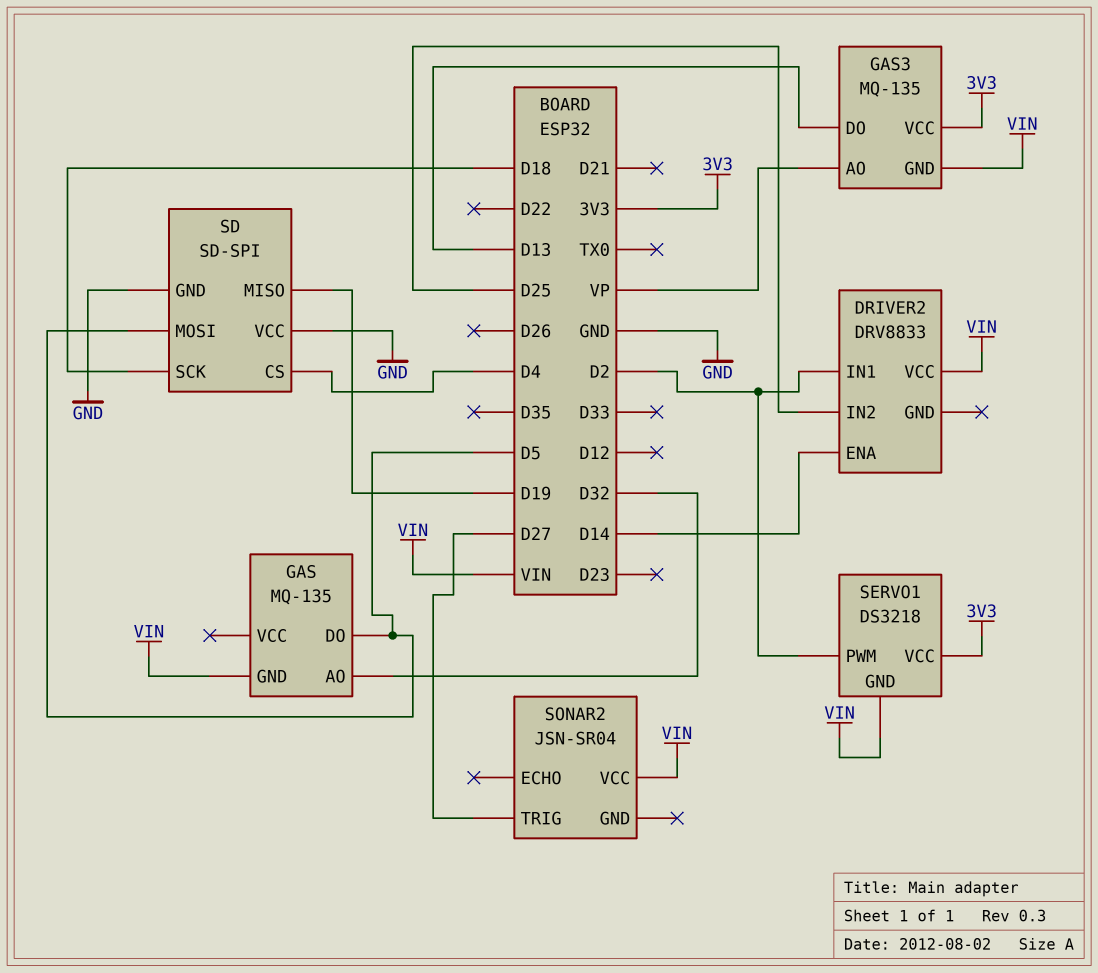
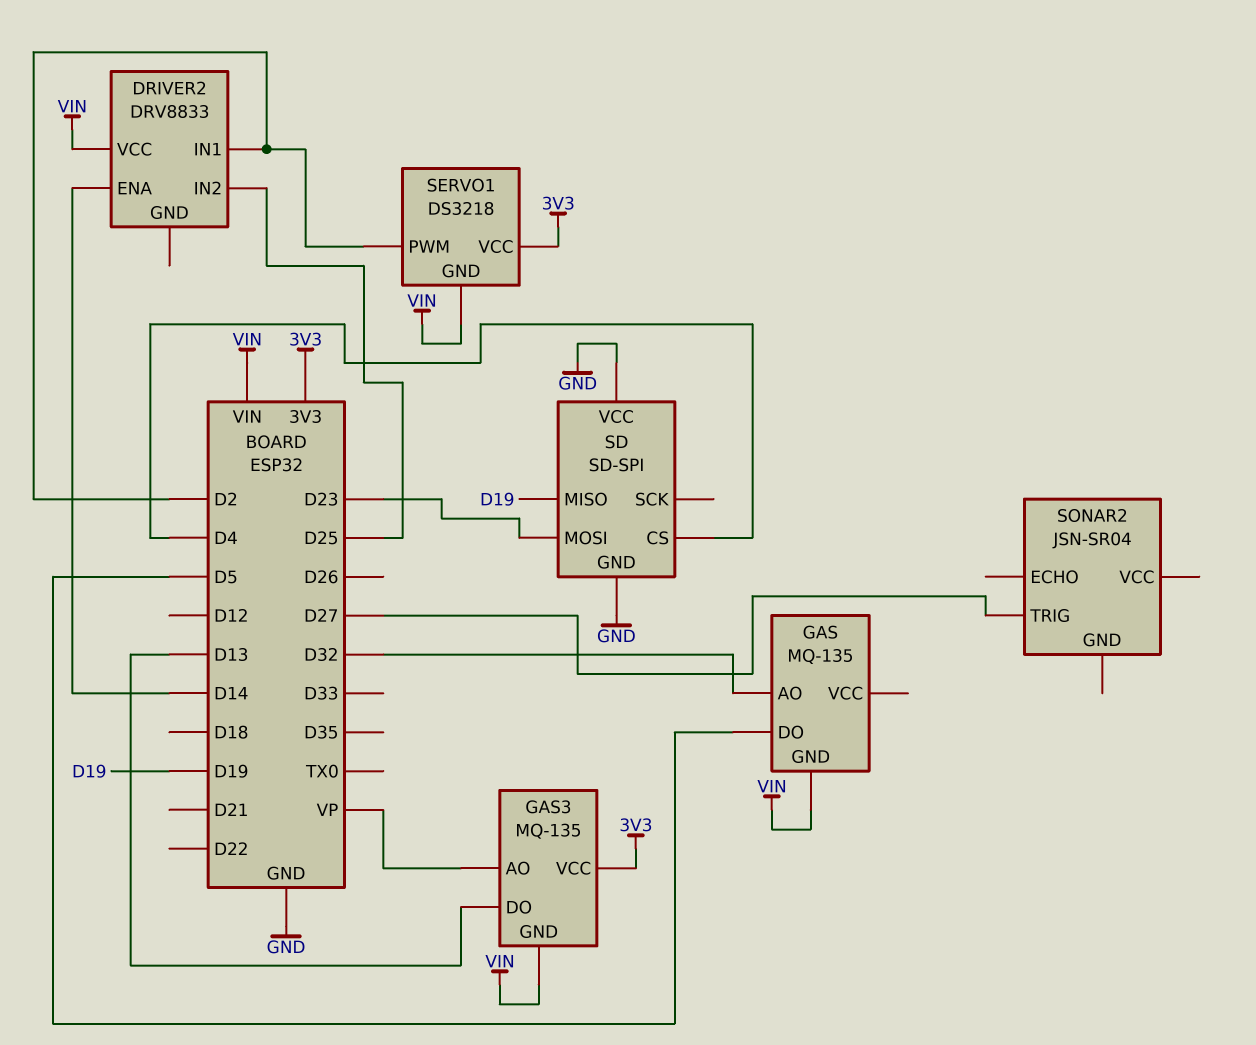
SD pin MOSI: D5 -> D23
SD pin SCK: D18 -> none
SONAR2 pin VCC: VIN -> none

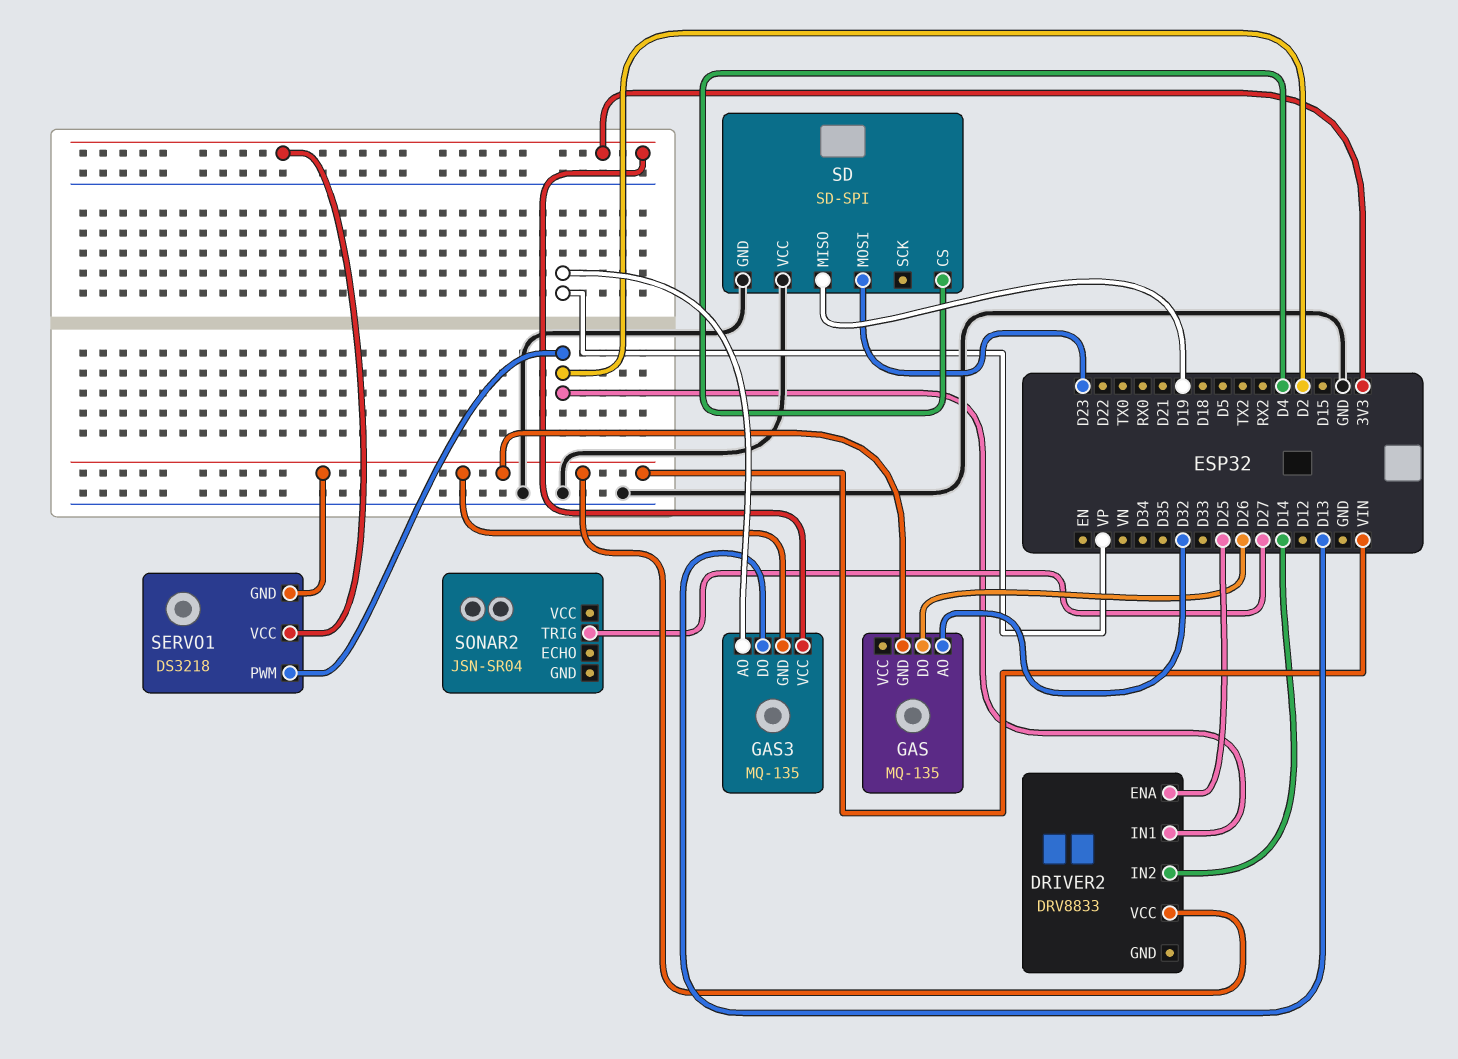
DRIVER2 pin ENA: D14 -> D25
DRIVER2 pin IN2: D25 -> D14
GAS pin DO: D5 -> D26

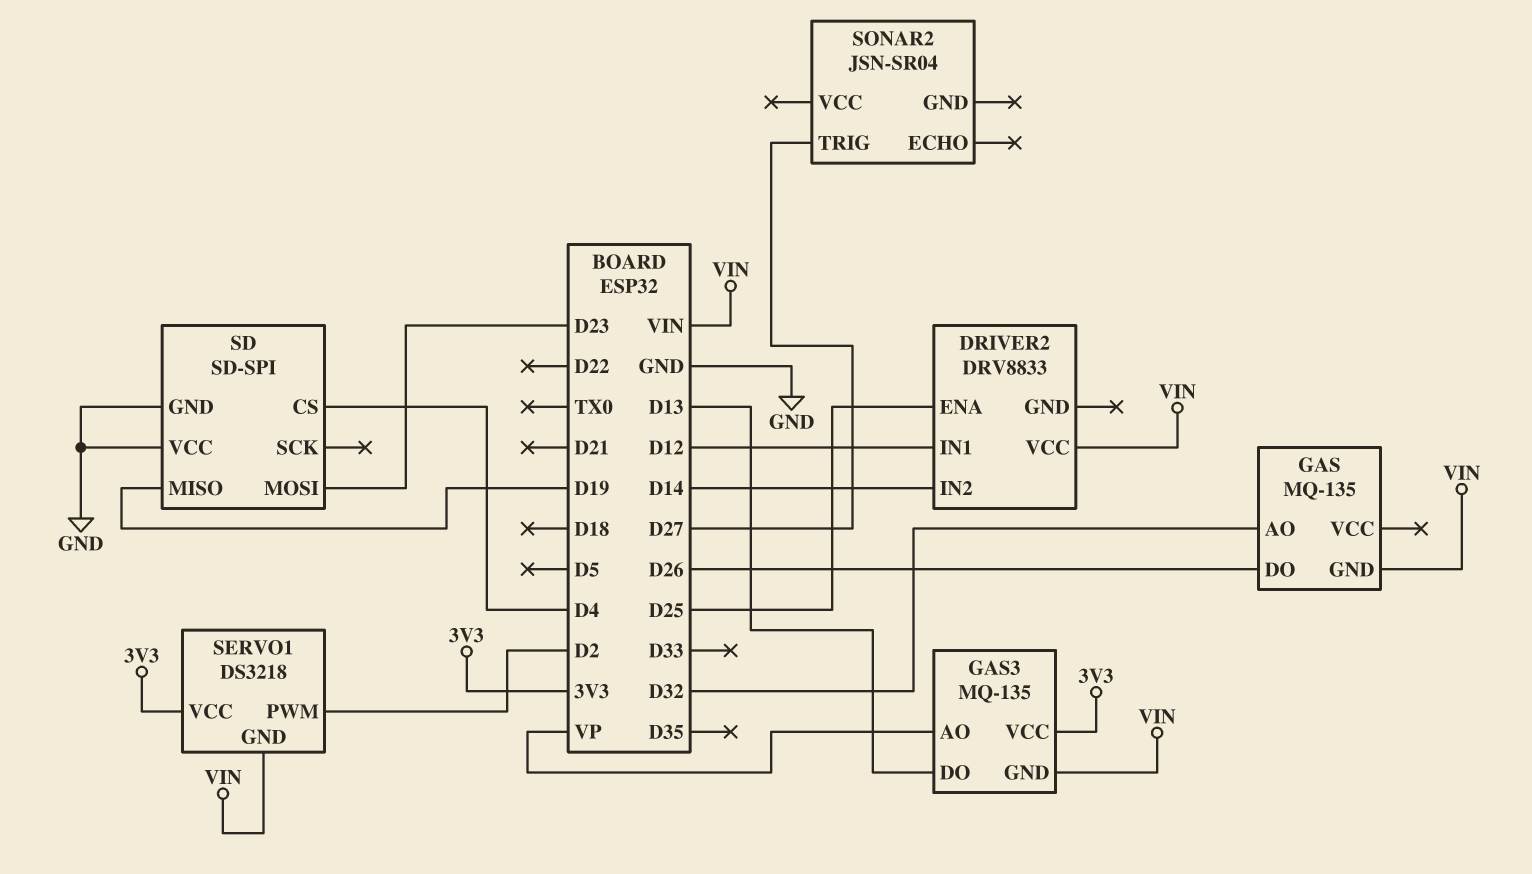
DRIVER2 pin IN1: D2 -> D12

